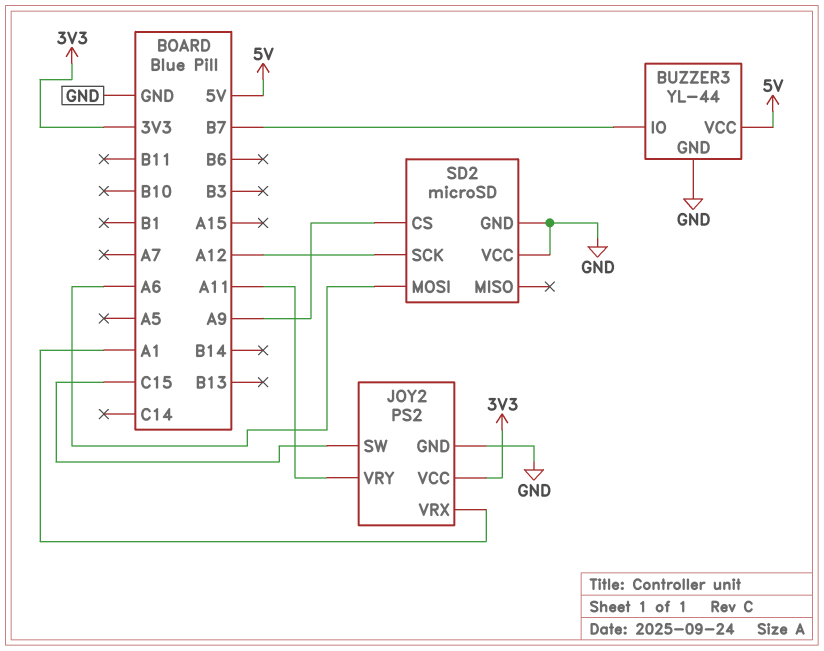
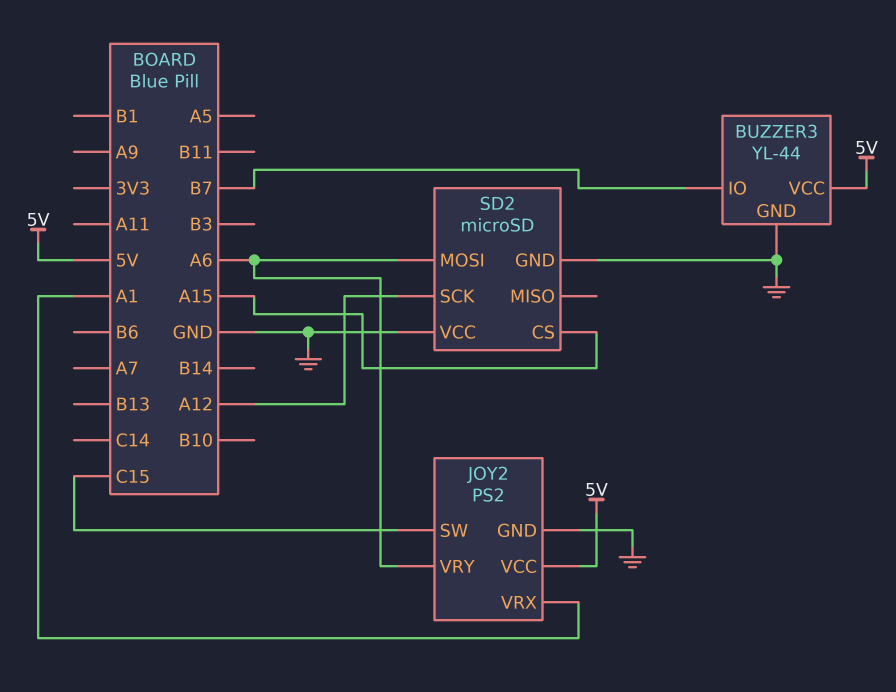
JOY2 pin VCC: 3V3 -> 5V
JOY2 pin VRY: A11 -> A6
SD2 pin CS: A9 -> A15

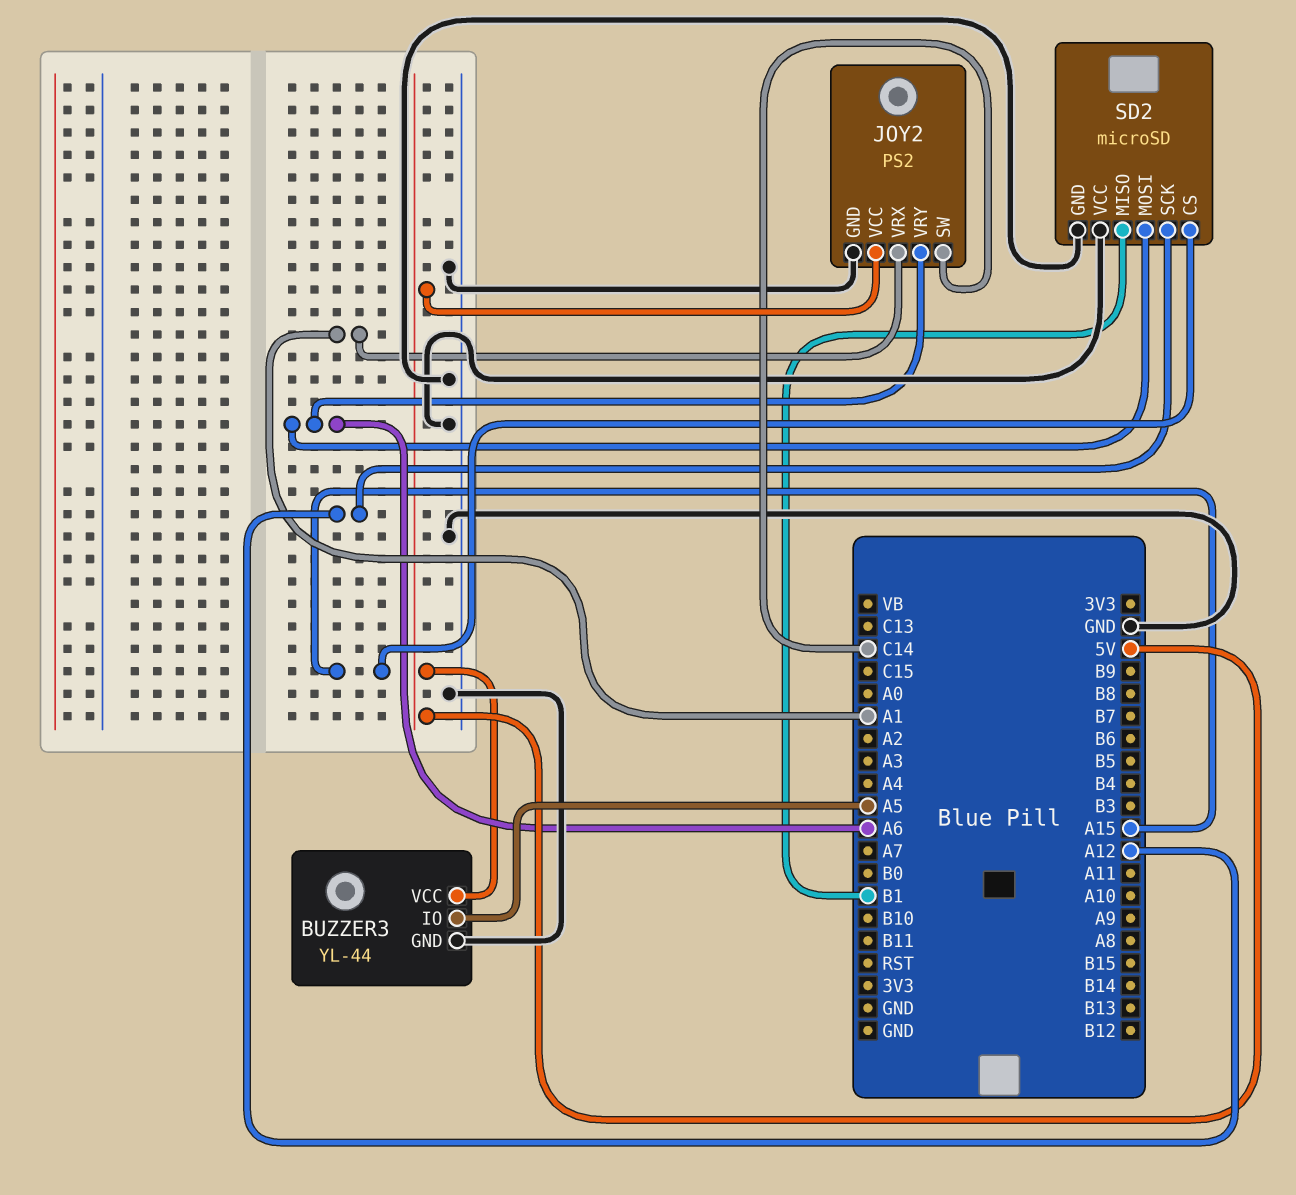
BUZZER3 pin IO: B7 -> A5
JOY2 pin SW: C15 -> C14
SD2 pin MISO: none -> B1

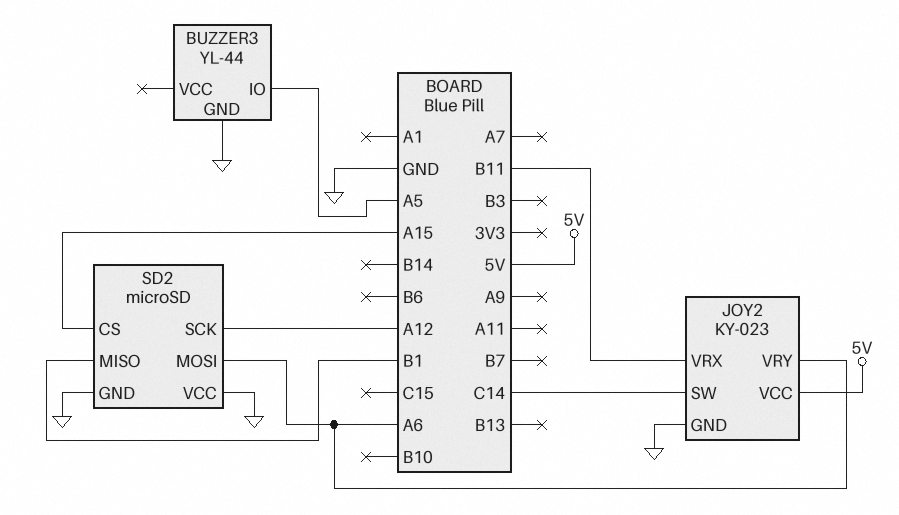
BUZZER3 pin VCC: 5V -> none
JOY2: PS2 -> KY-023
JOY2 pin VRX: A1 -> B11

